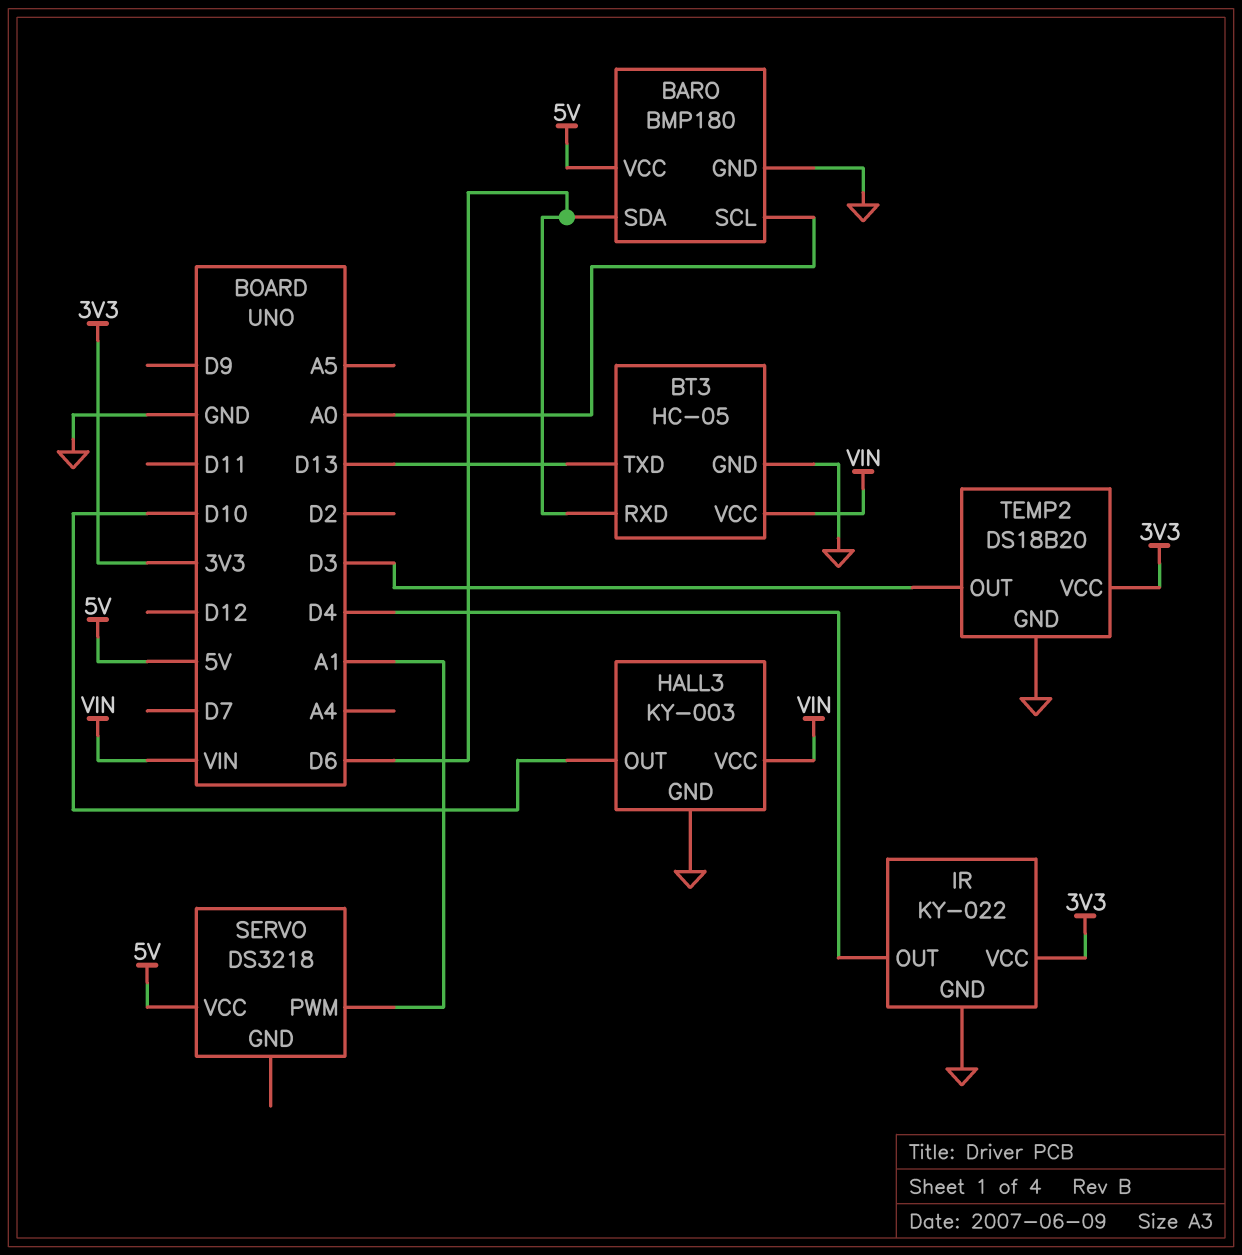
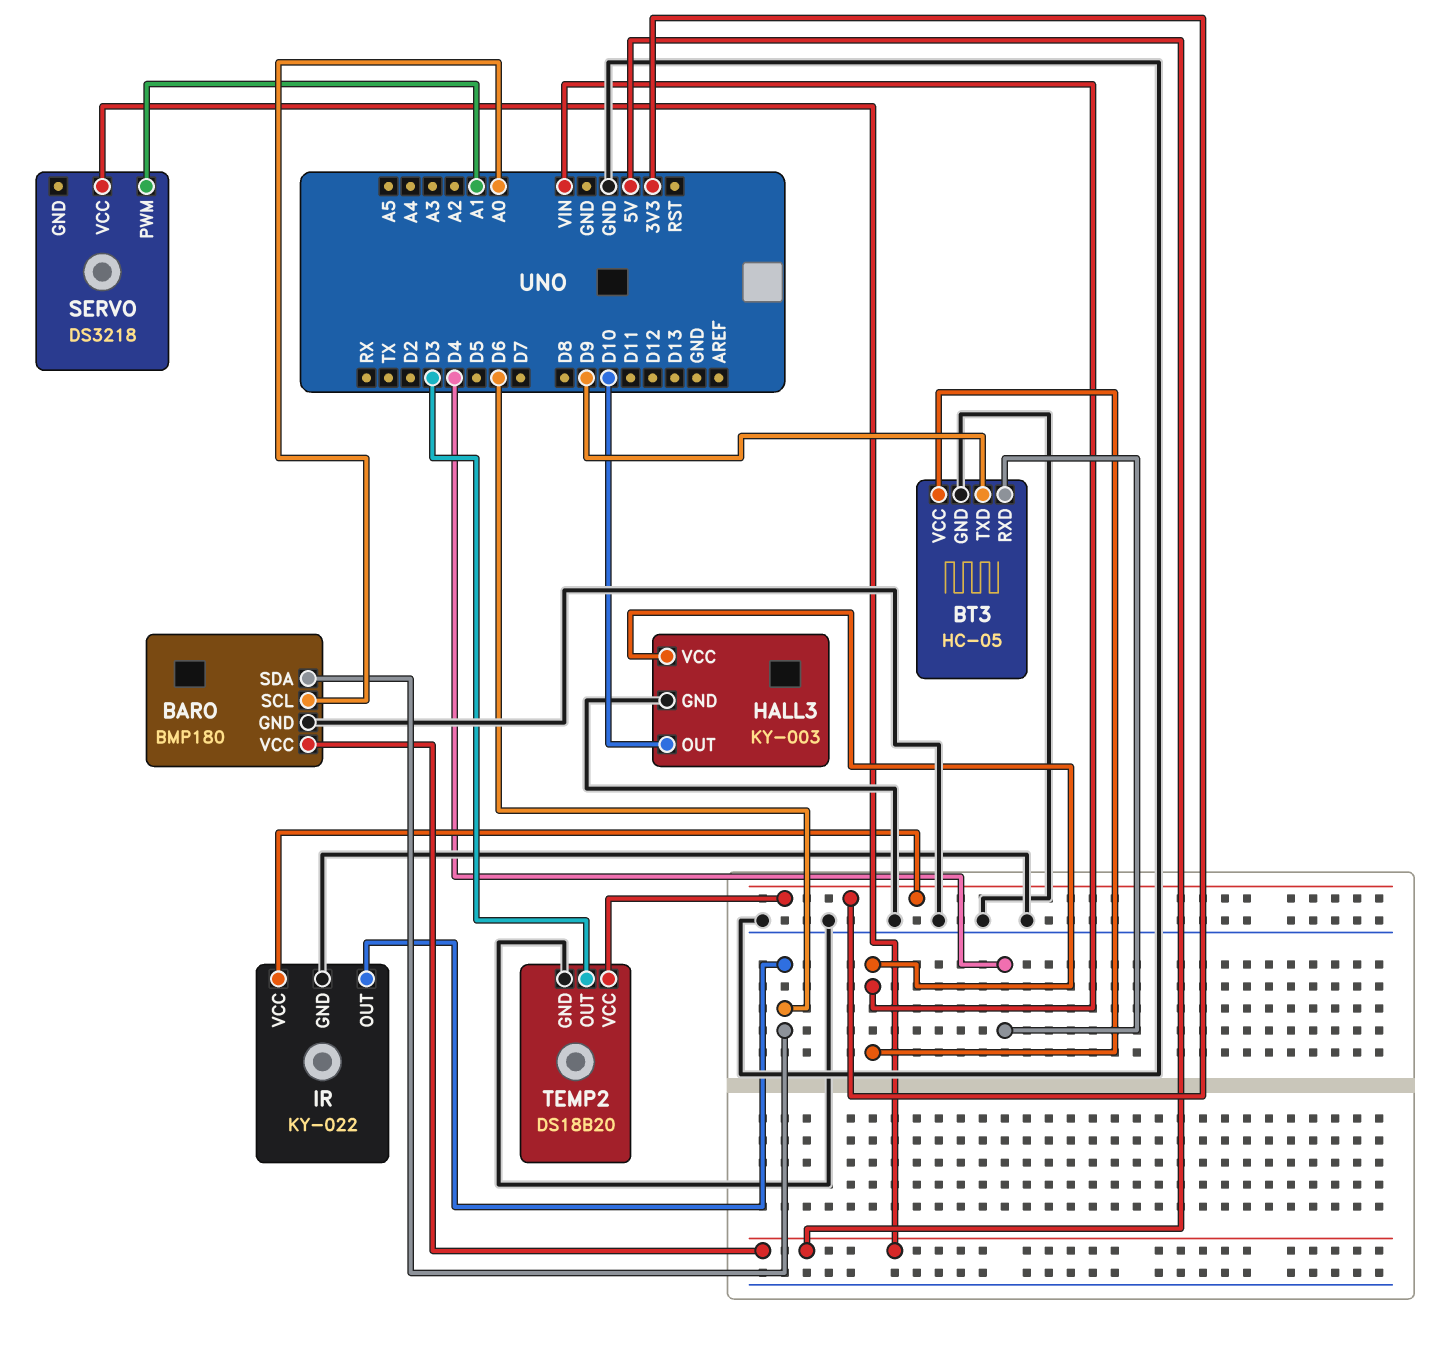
BT3 pin RXD: D6 -> D4
BT3 pin TXD: D13 -> D9
IR pin OUT: D4 -> D6

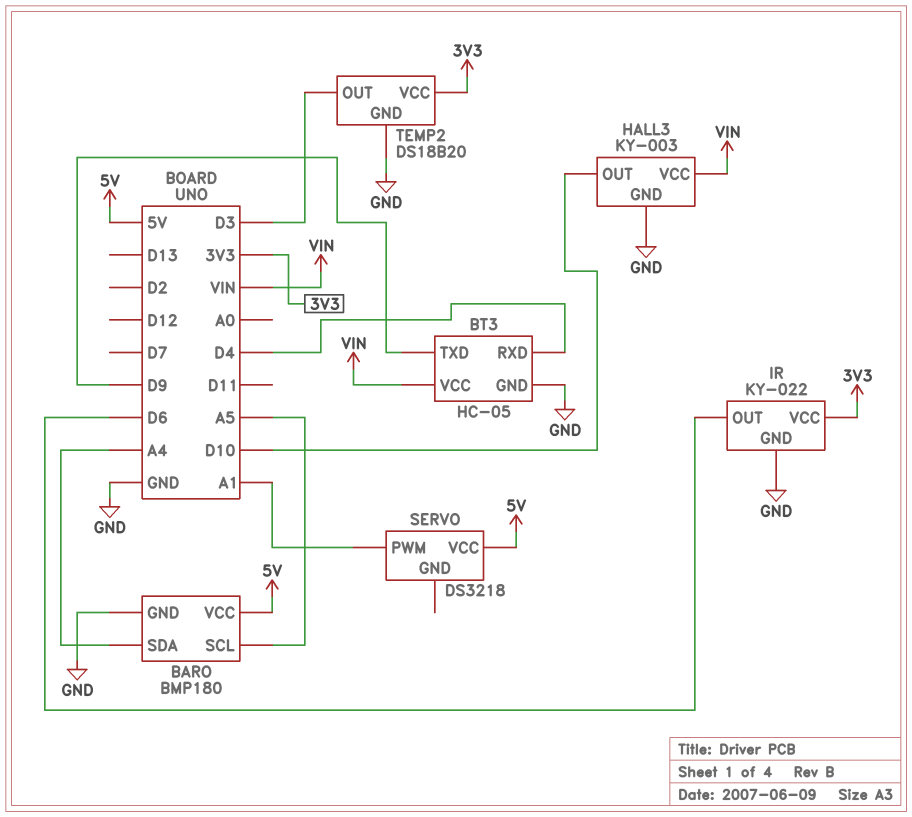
BARO pin SCL: A0 -> A5
BARO pin SDA: D6 -> A4

